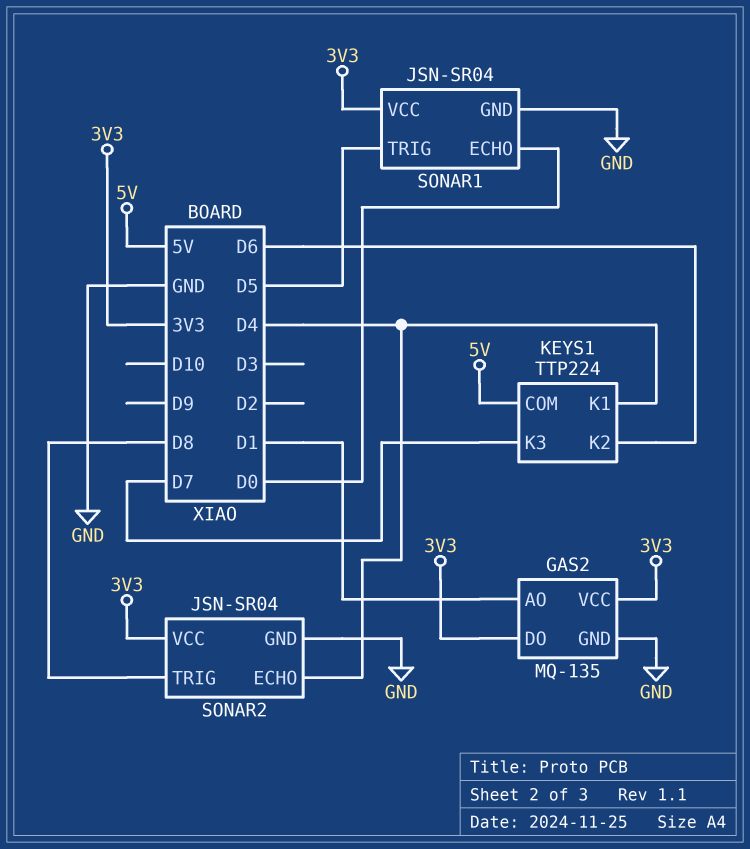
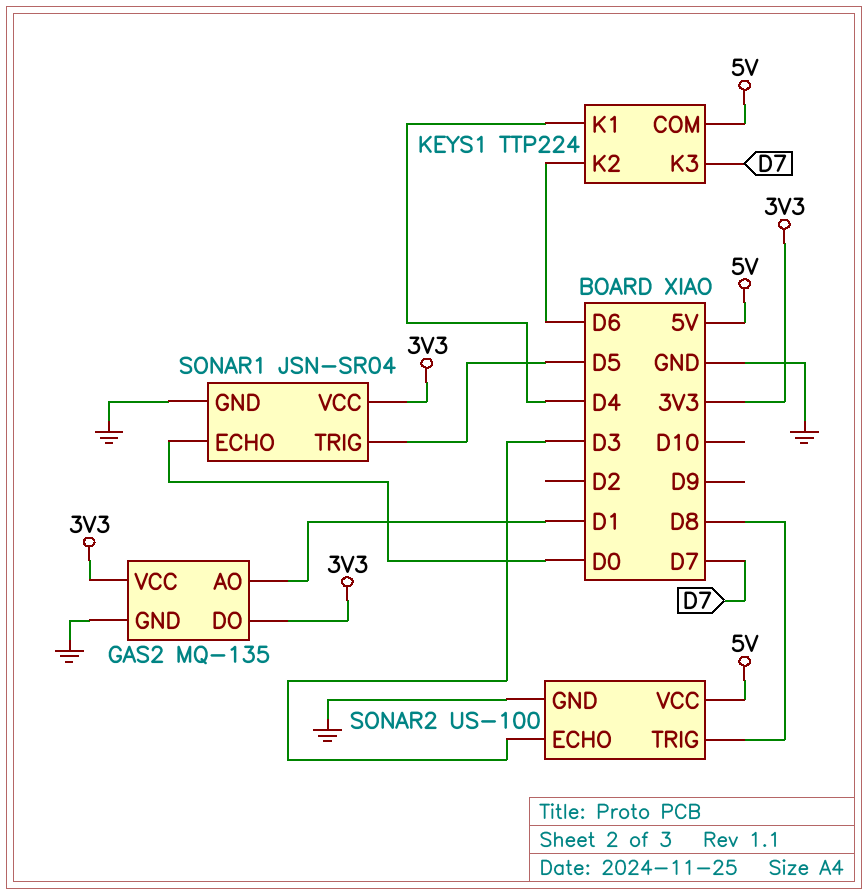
SONAR2: JSN-SR04 -> US-100
SONAR2 pin ECHO: D4 -> D3
SONAR2 pin VCC: 3V3 -> 5V

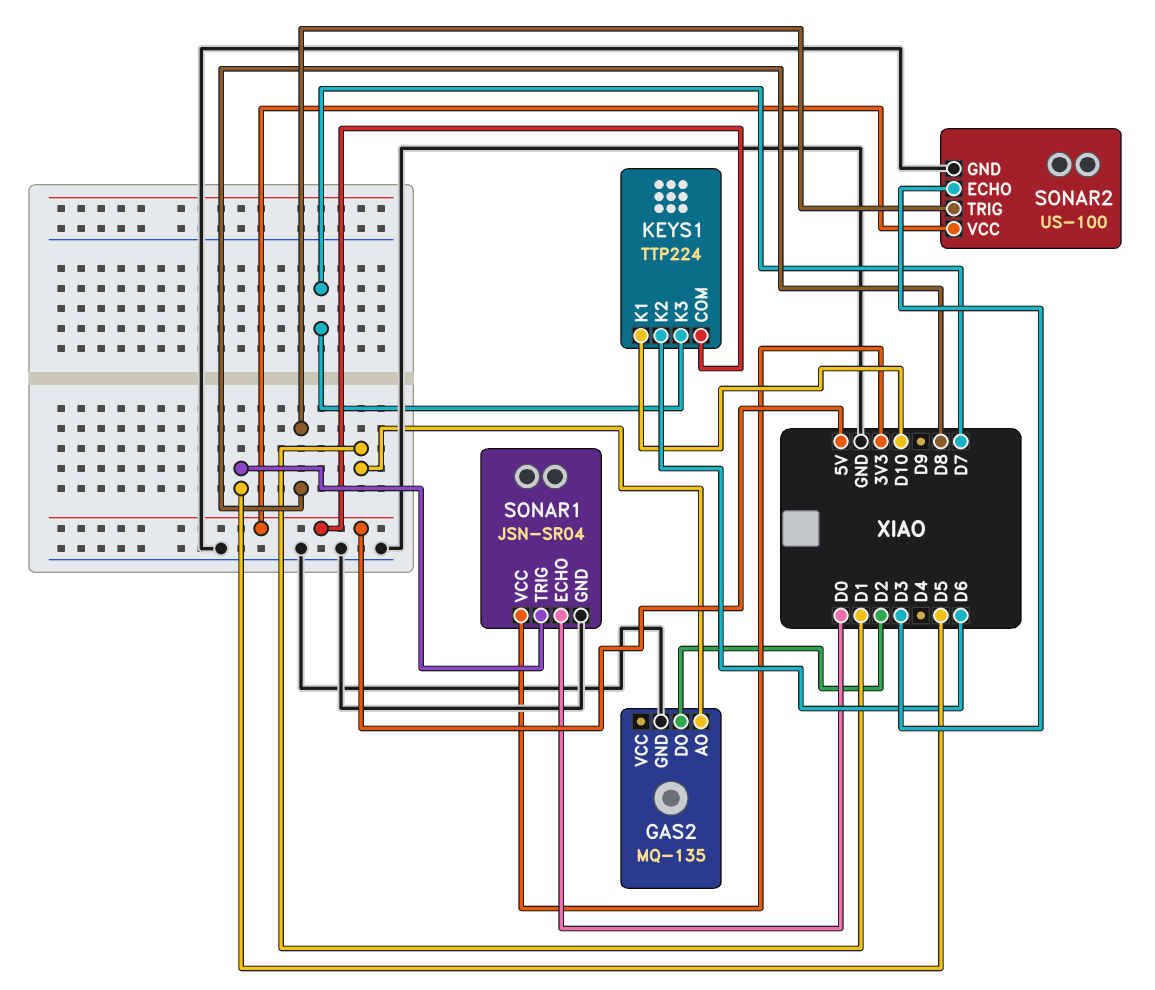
GAS2 pin DO: 3V3 -> D2
GAS2 pin VCC: 3V3 -> none
KEYS1 pin K1: D4 -> D10

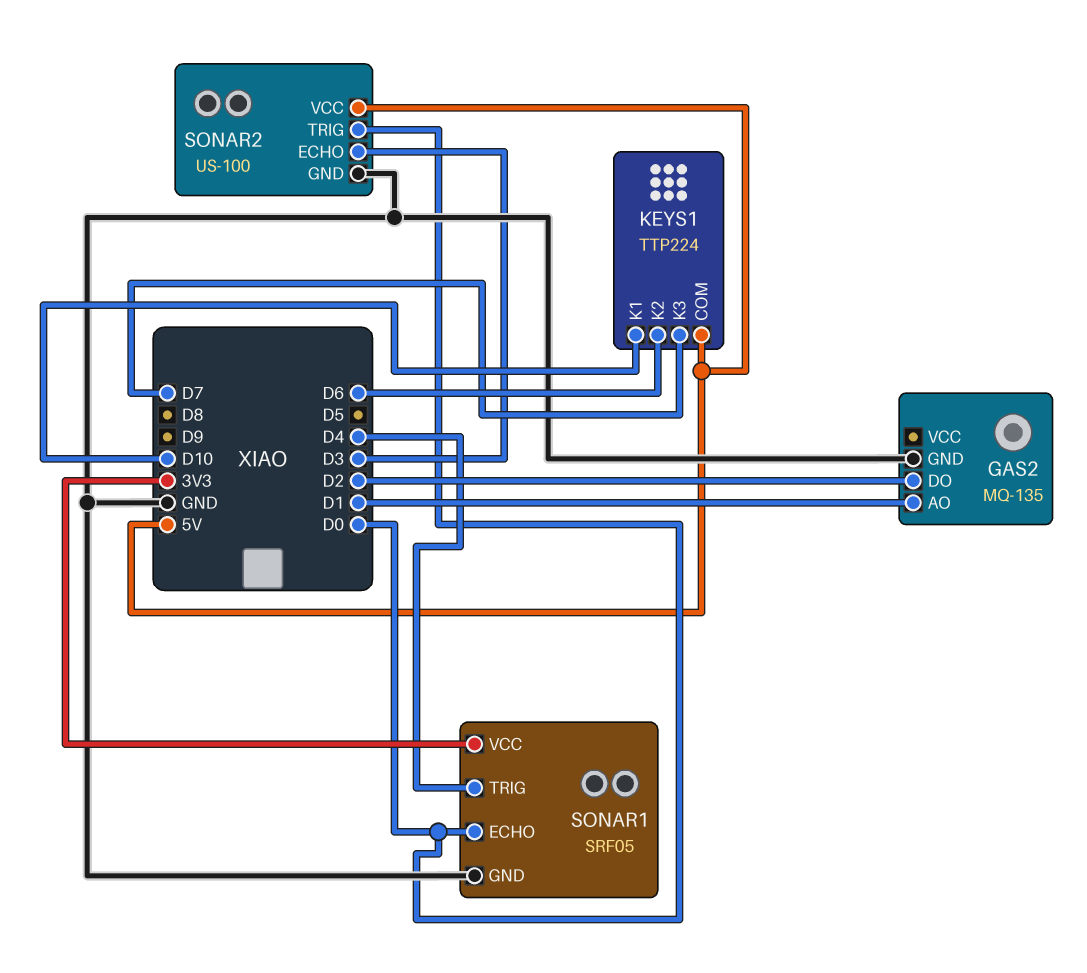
SONAR1: JSN-SR04 -> SRF05
SONAR1 pin TRIG: D5 -> D4
SONAR2 pin TRIG: D8 -> D0

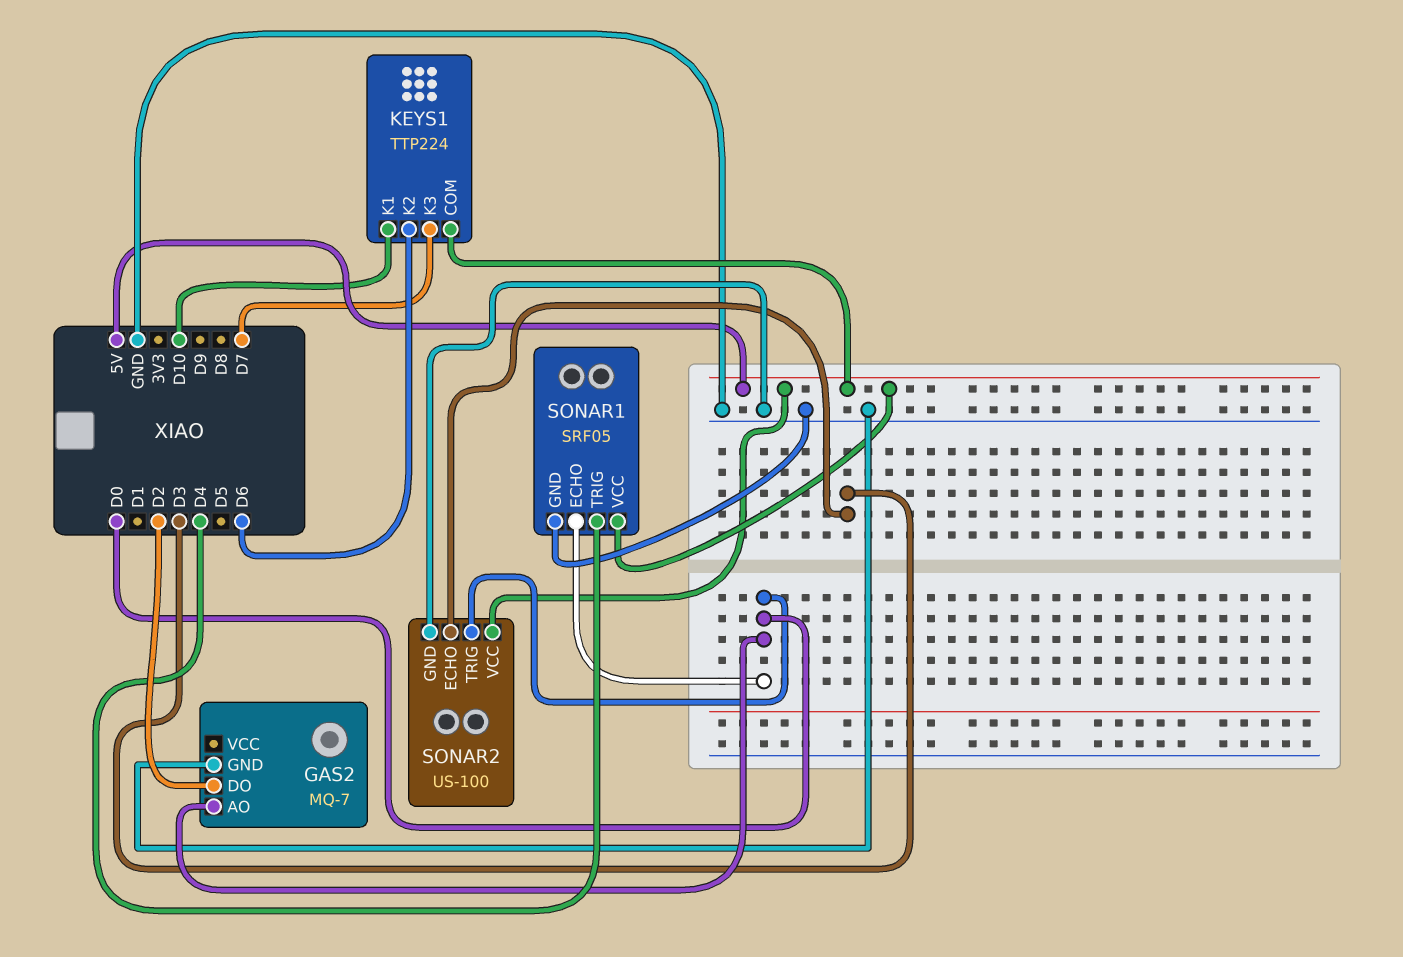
GAS2: MQ-135 -> MQ-7
GAS2 pin AO: D1 -> D0
SONAR1 pin VCC: 3V3 -> 5V

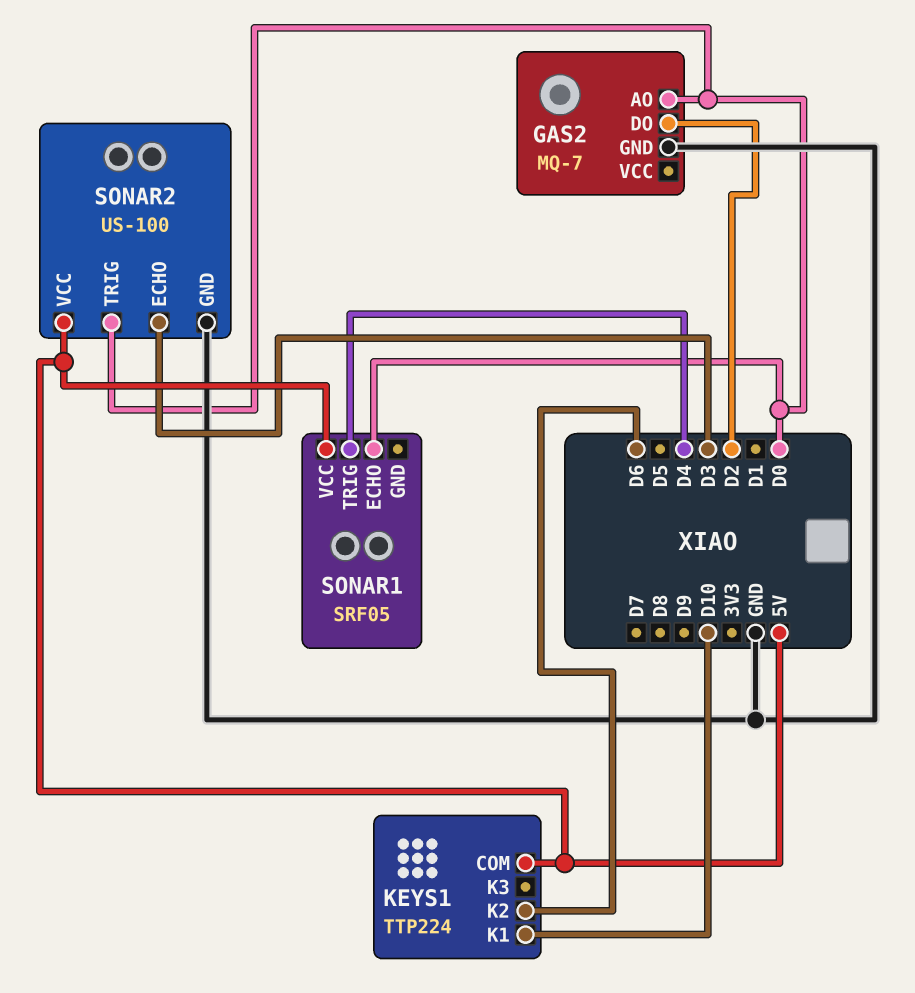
KEYS1 pin K3: D7 -> none
SONAR1 pin GND: GND -> none

